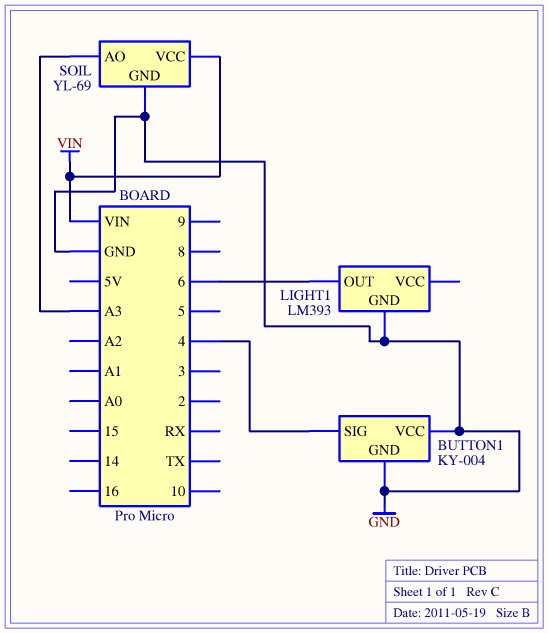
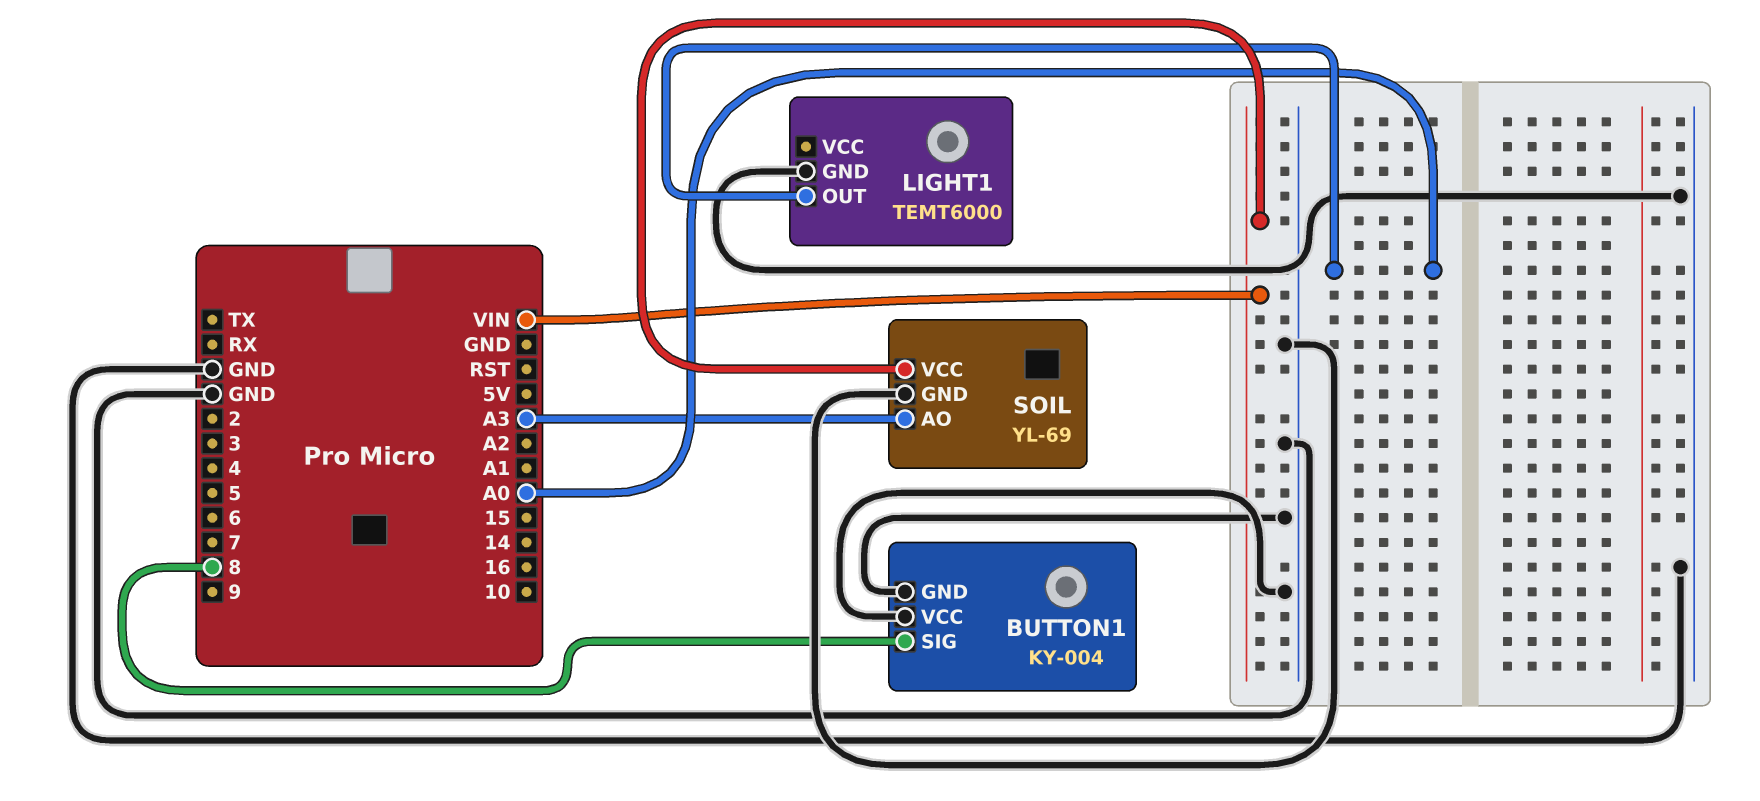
BUTTON1 pin SIG: 4 -> 8
LIGHT1: LM393 -> TEMT6000
LIGHT1 pin OUT: 6 -> A0

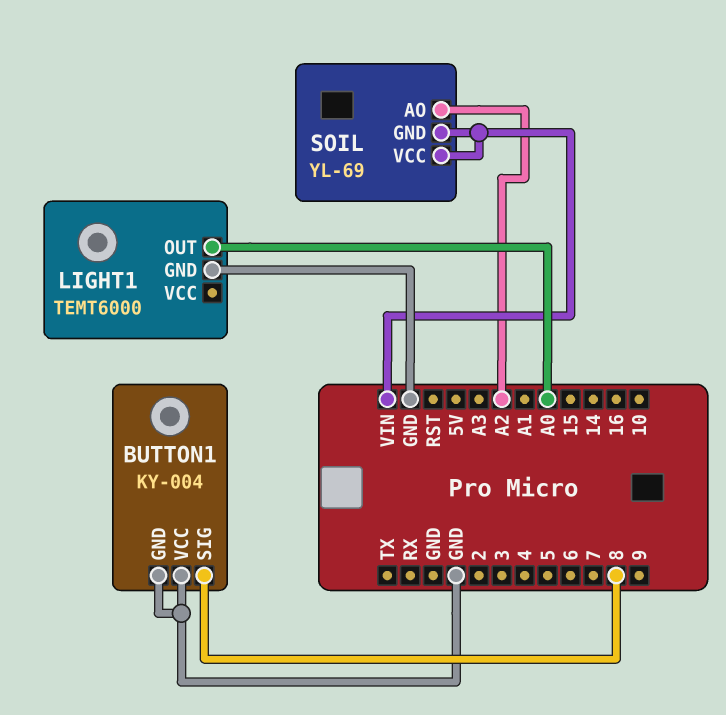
SOIL pin AO: A3 -> A2
SOIL pin GND: GND -> VIN

